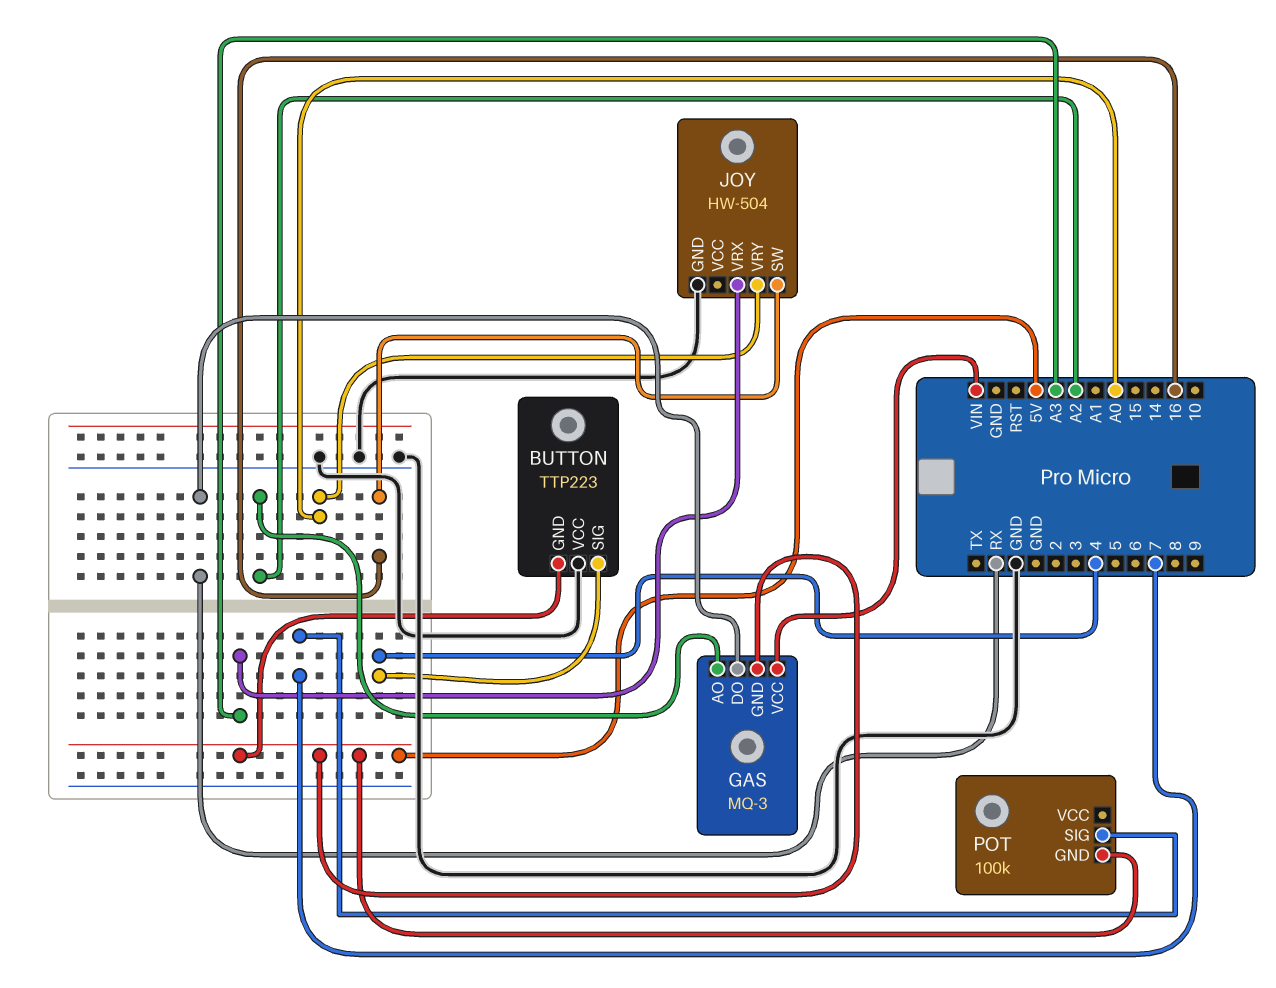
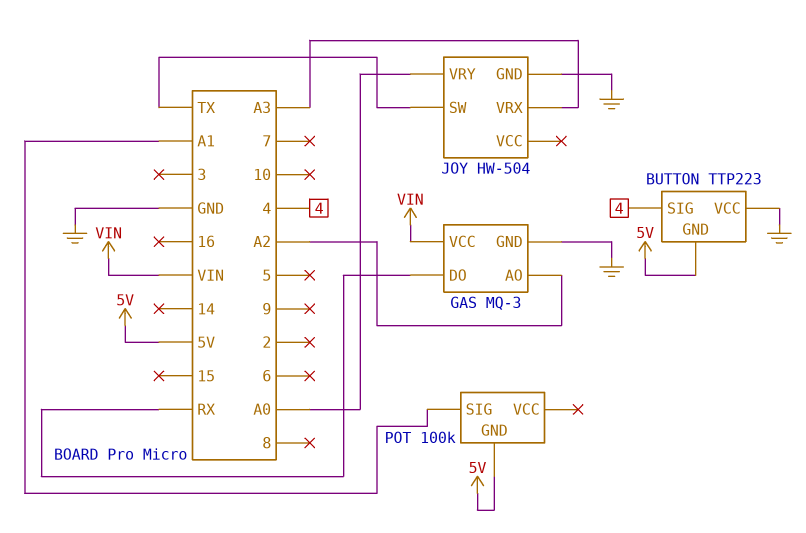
GAS pin GND: 5V -> GND
JOY pin SW: 16 -> TX
POT pin SIG: 7 -> A1

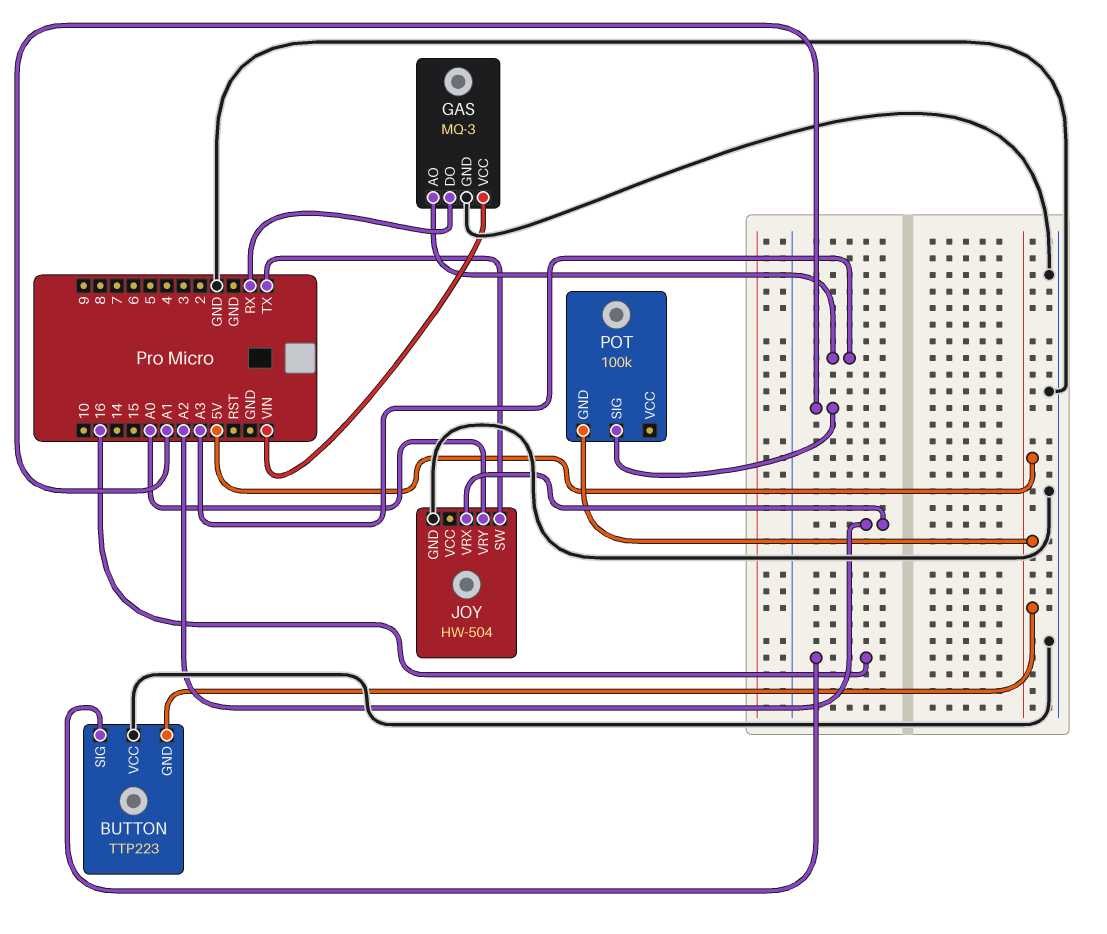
BUTTON pin SIG: 4 -> 16
GAS pin AO: A2 -> A3
JOY pin VRX: A3 -> A2

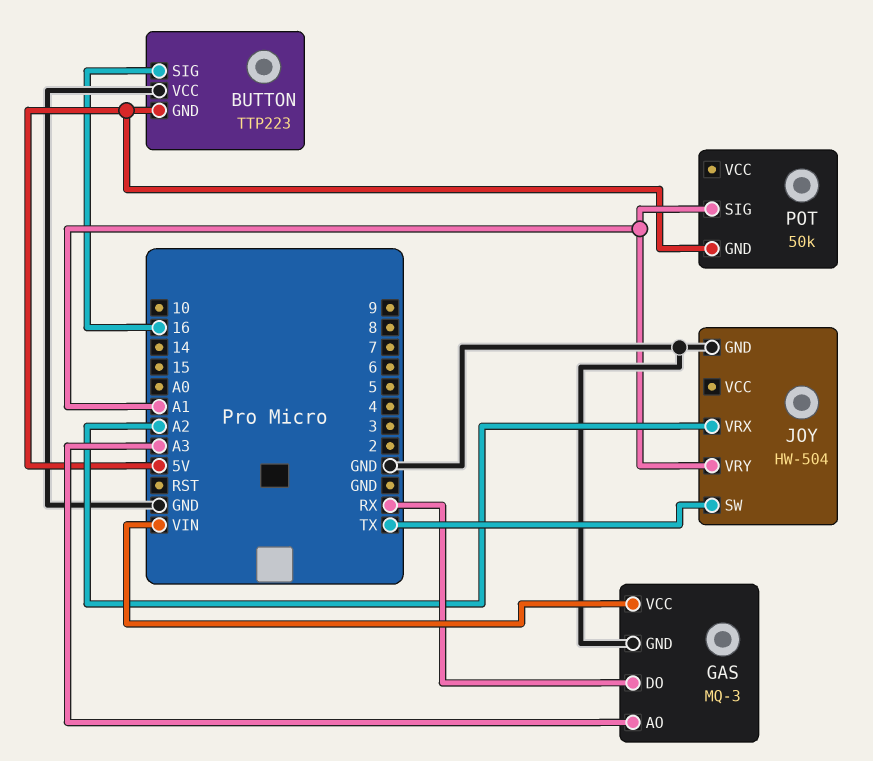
JOY pin VRY: A0 -> A1
POT: 100k -> 50k

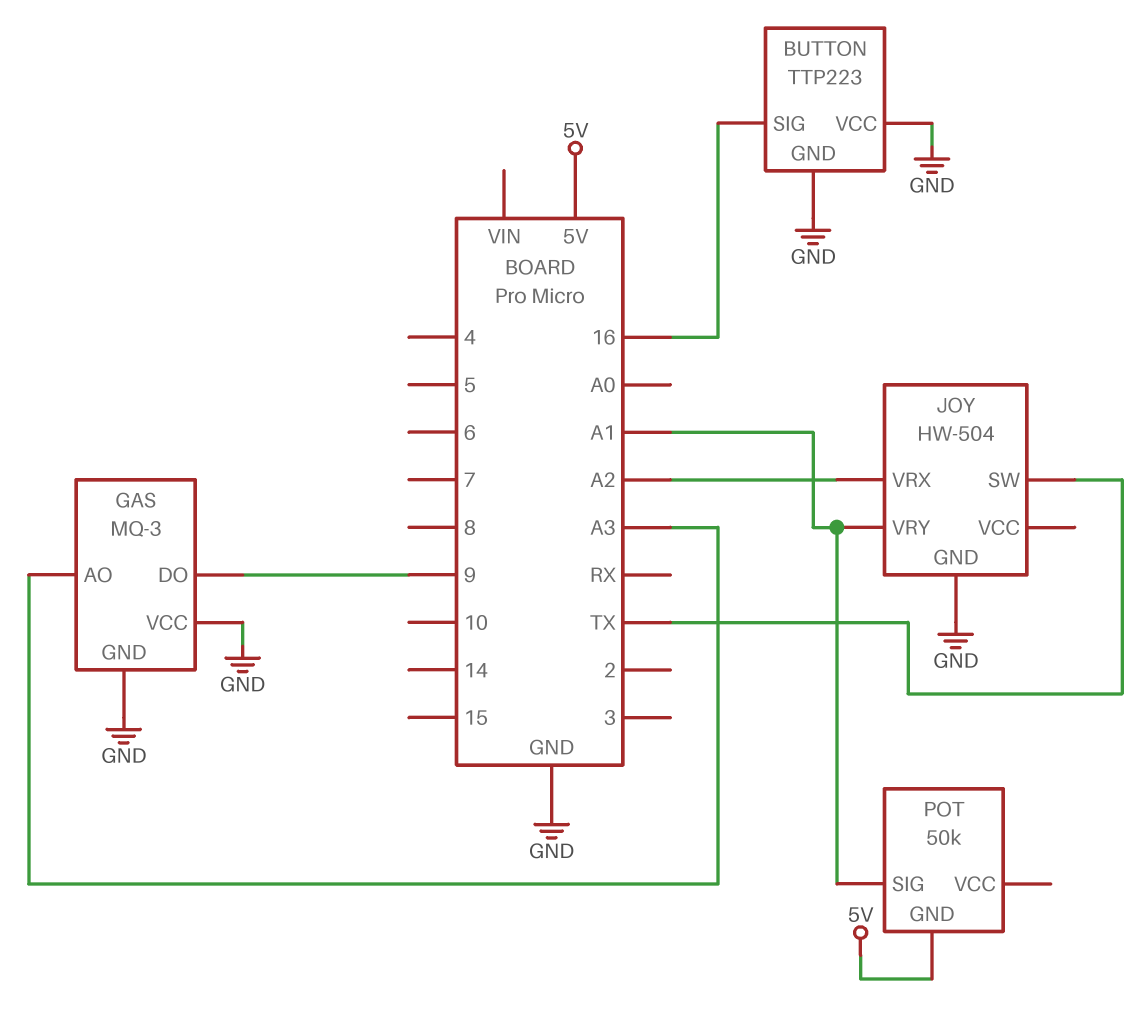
BUTTON pin GND: 5V -> GND
GAS pin DO: RX -> 9
GAS pin VCC: VIN -> GND

